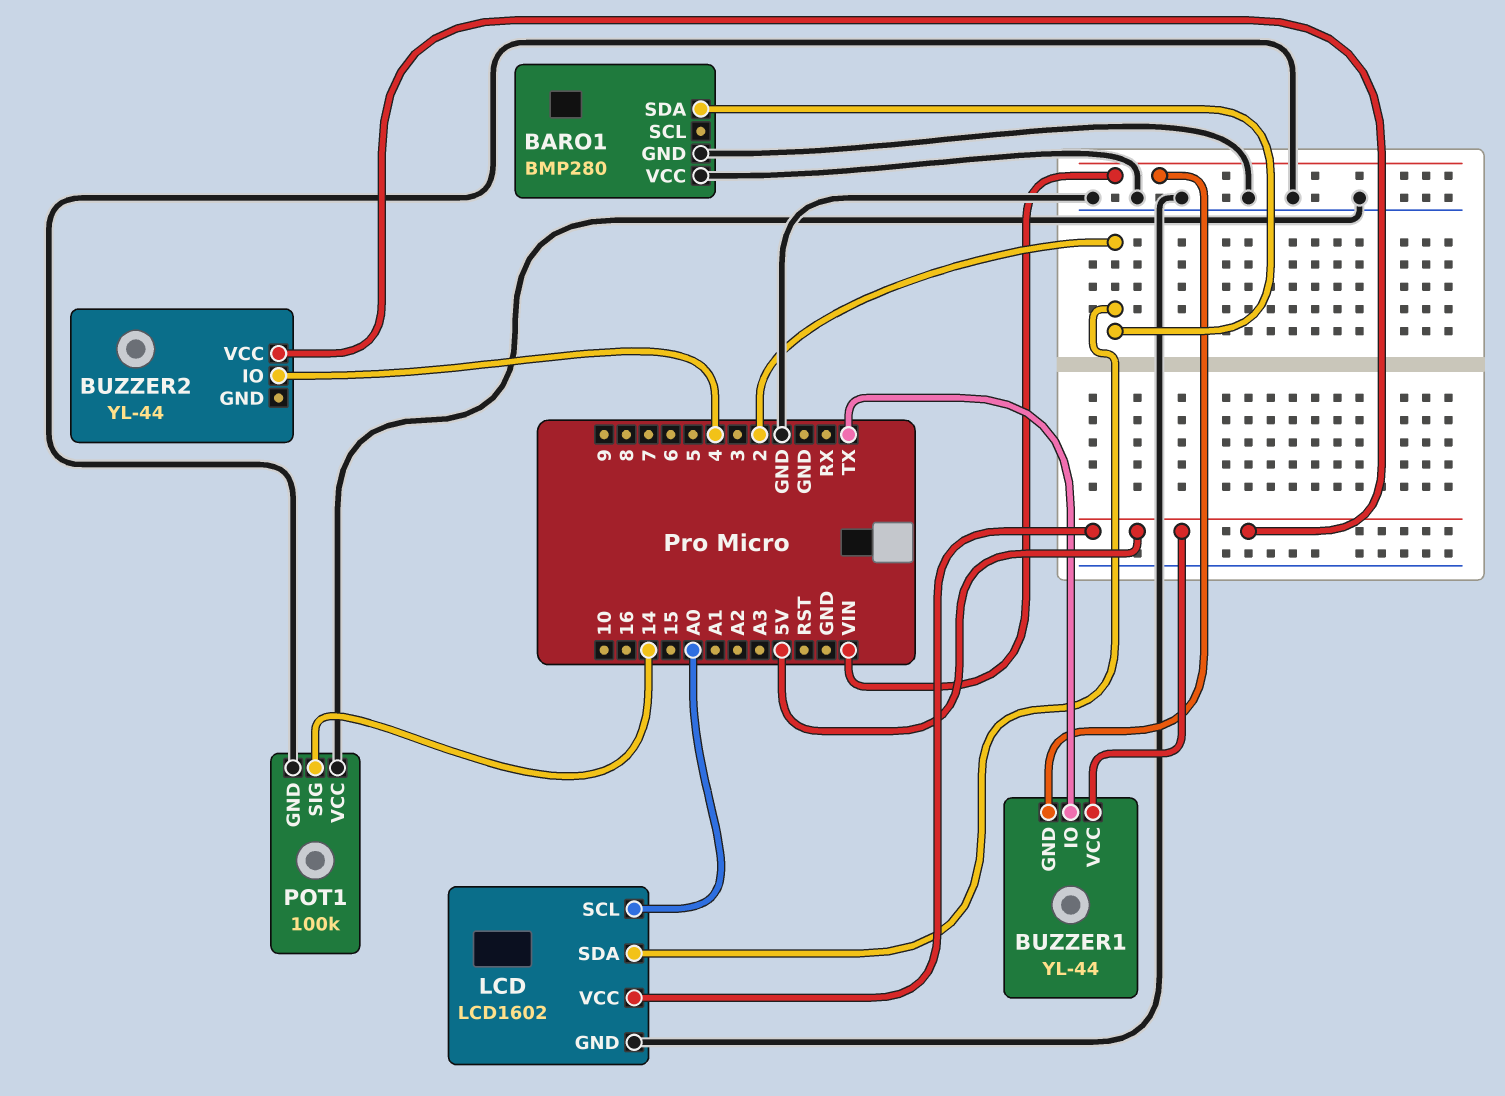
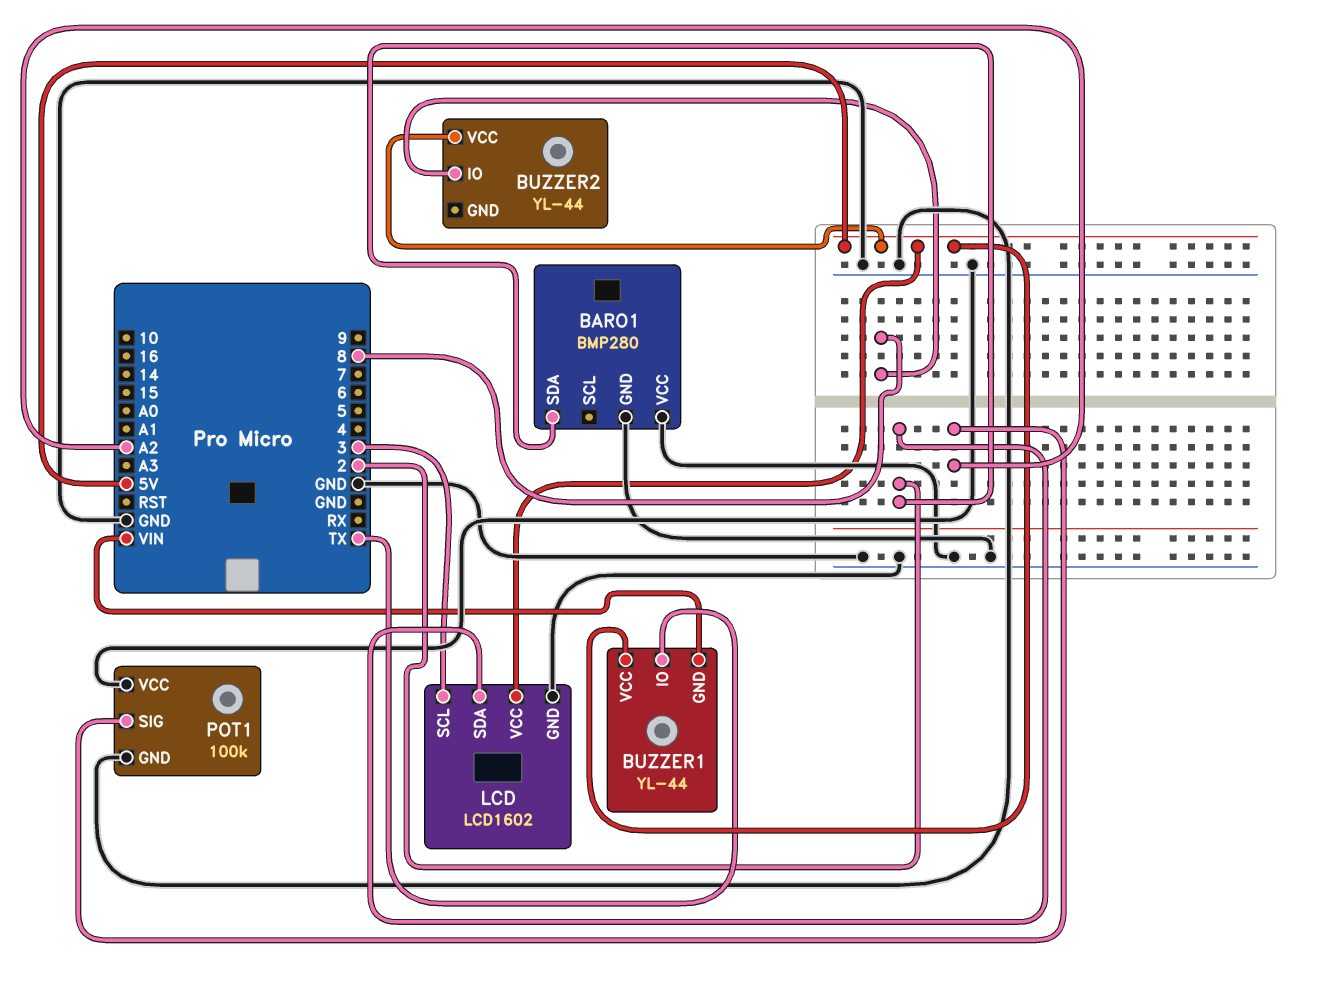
BUZZER2 pin IO: 4 -> 8
LCD pin SCL: A0 -> 3
POT1 pin SIG: 14 -> A2

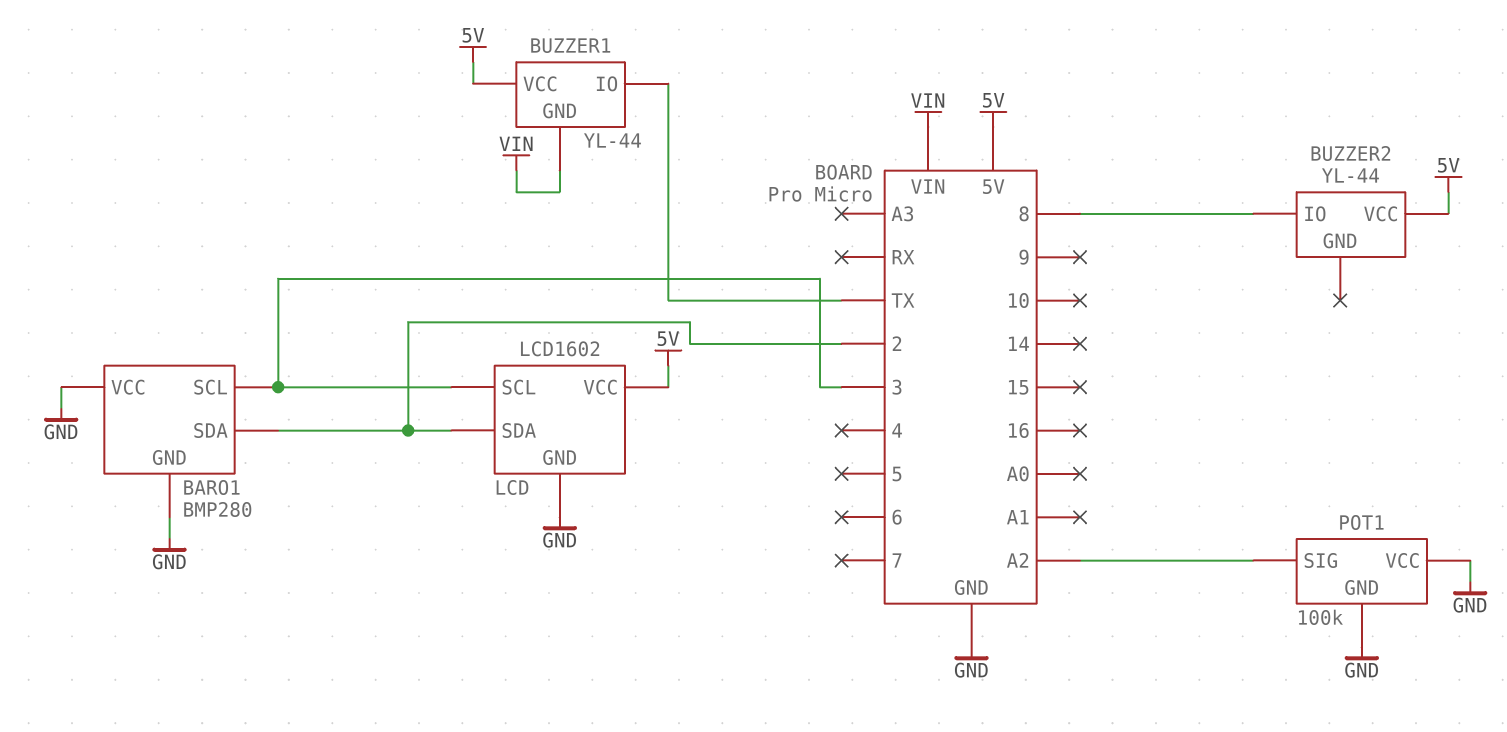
BARO1 pin SCL: none -> 3

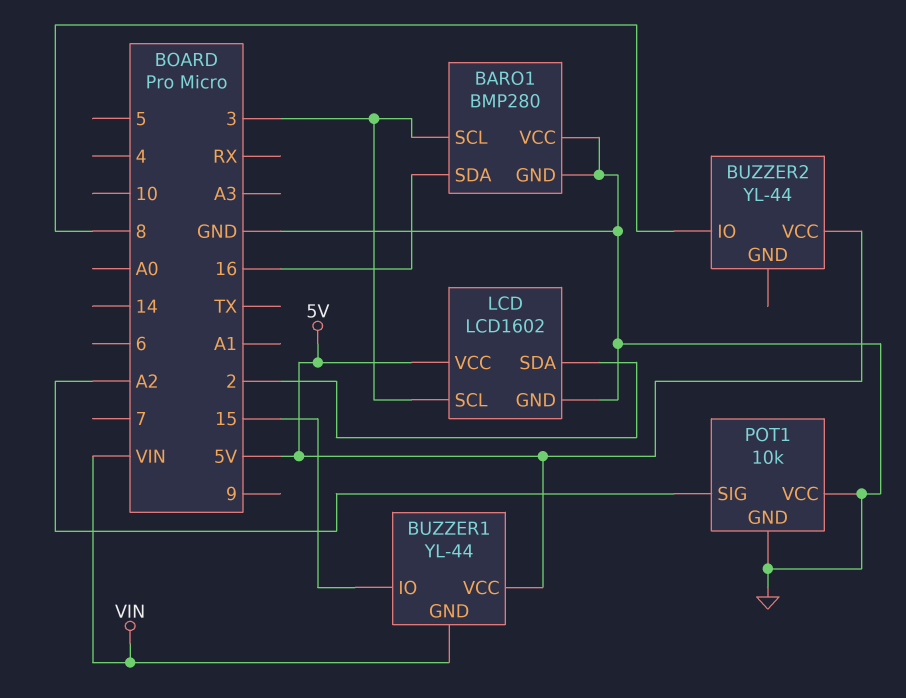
BARO1 pin SDA: 2 -> 16
BUZZER1 pin IO: TX -> 15
POT1: 100k -> 10k

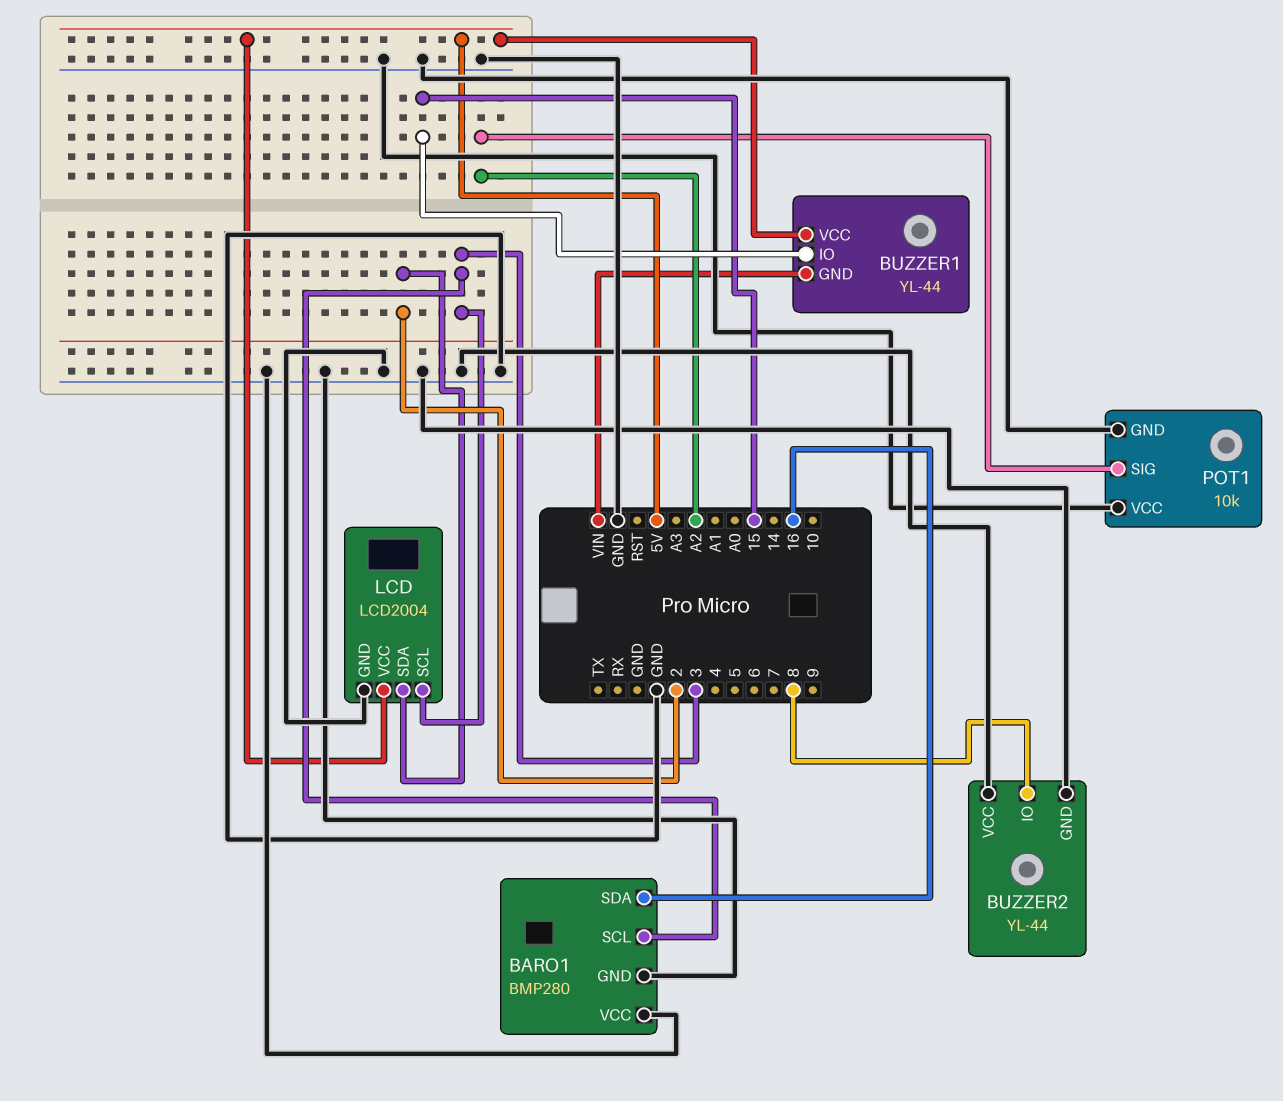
BUZZER2 pin GND: none -> GND
BUZZER2 pin VCC: 5V -> GND
LCD: LCD1602 -> LCD2004

